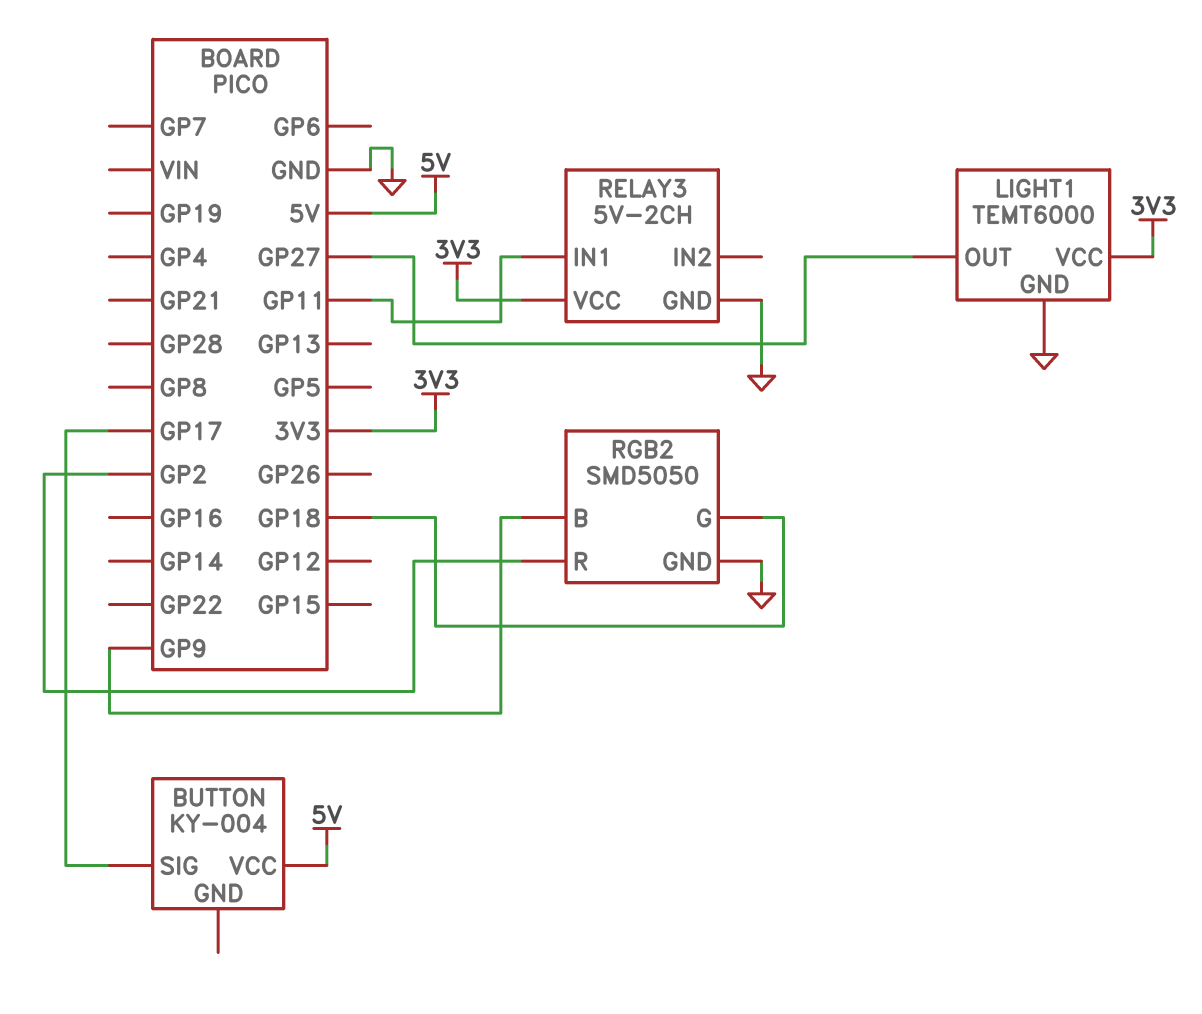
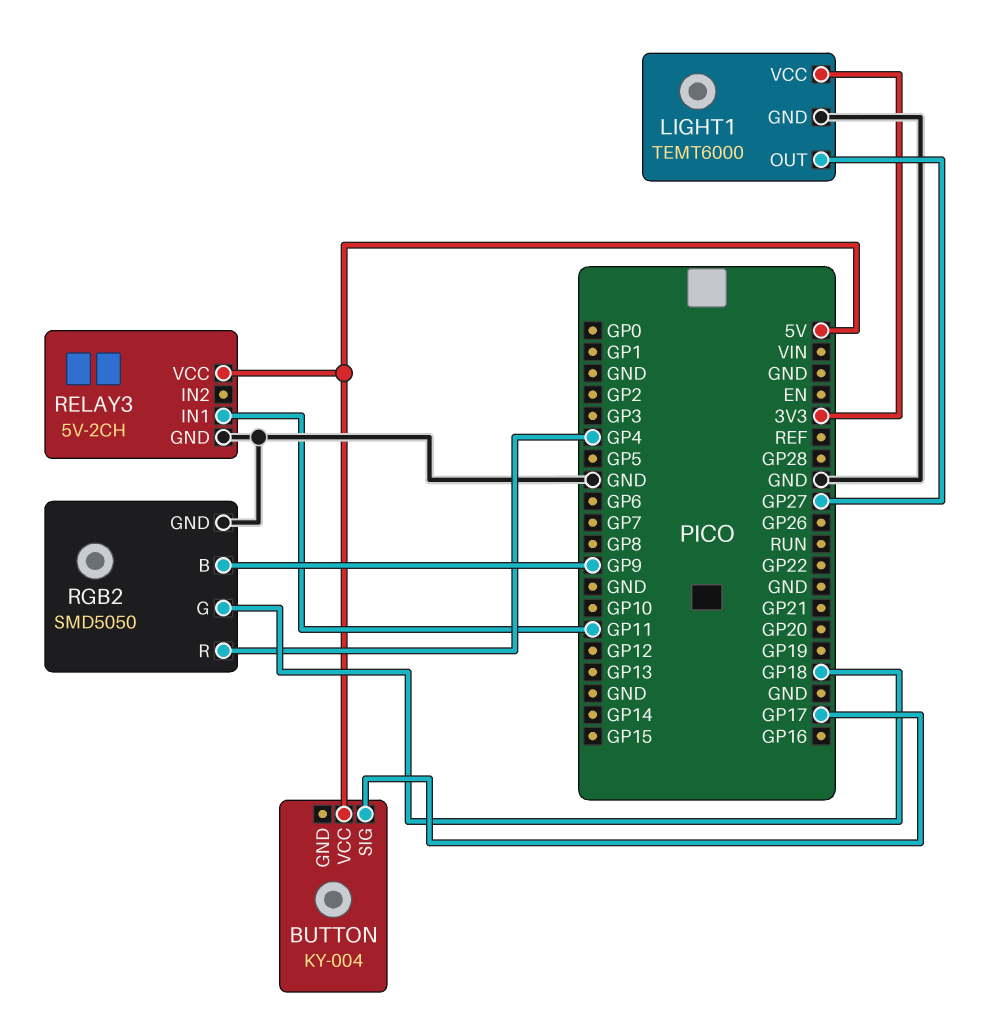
RELAY3 pin VCC: 3V3 -> 5V
RGB2 pin R: GP2 -> GP4

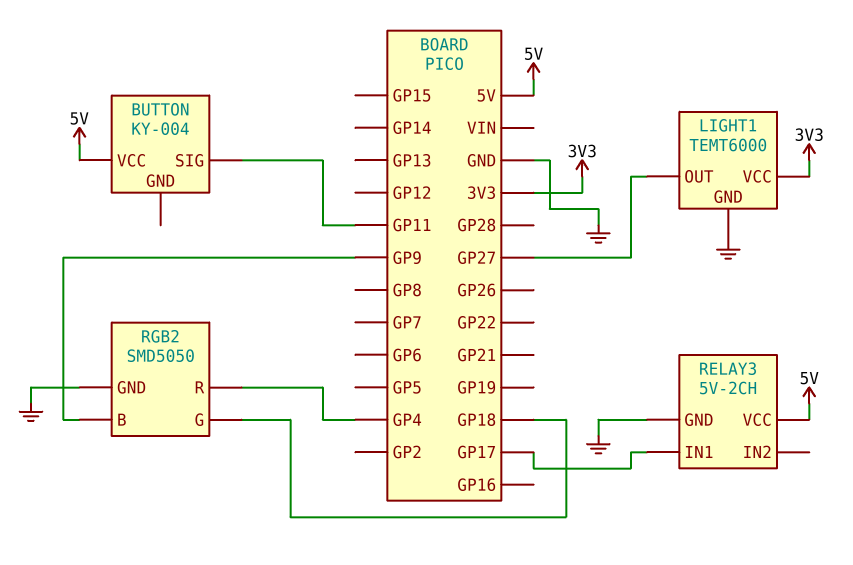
BUTTON pin SIG: GP17 -> GP11
RELAY3 pin IN1: GP11 -> GP17

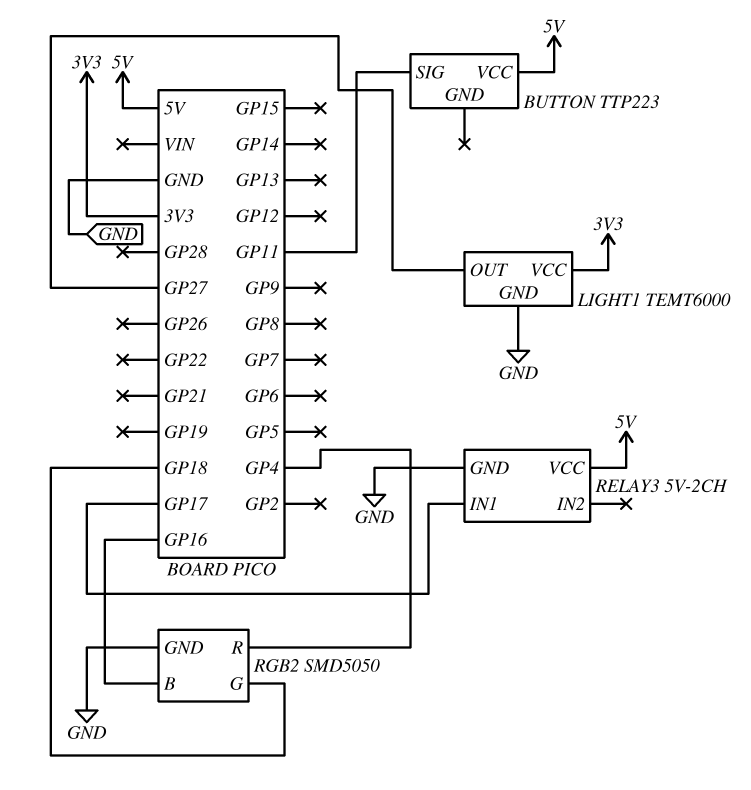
BUTTON: KY-004 -> TTP223
RGB2 pin B: GP9 -> GP16

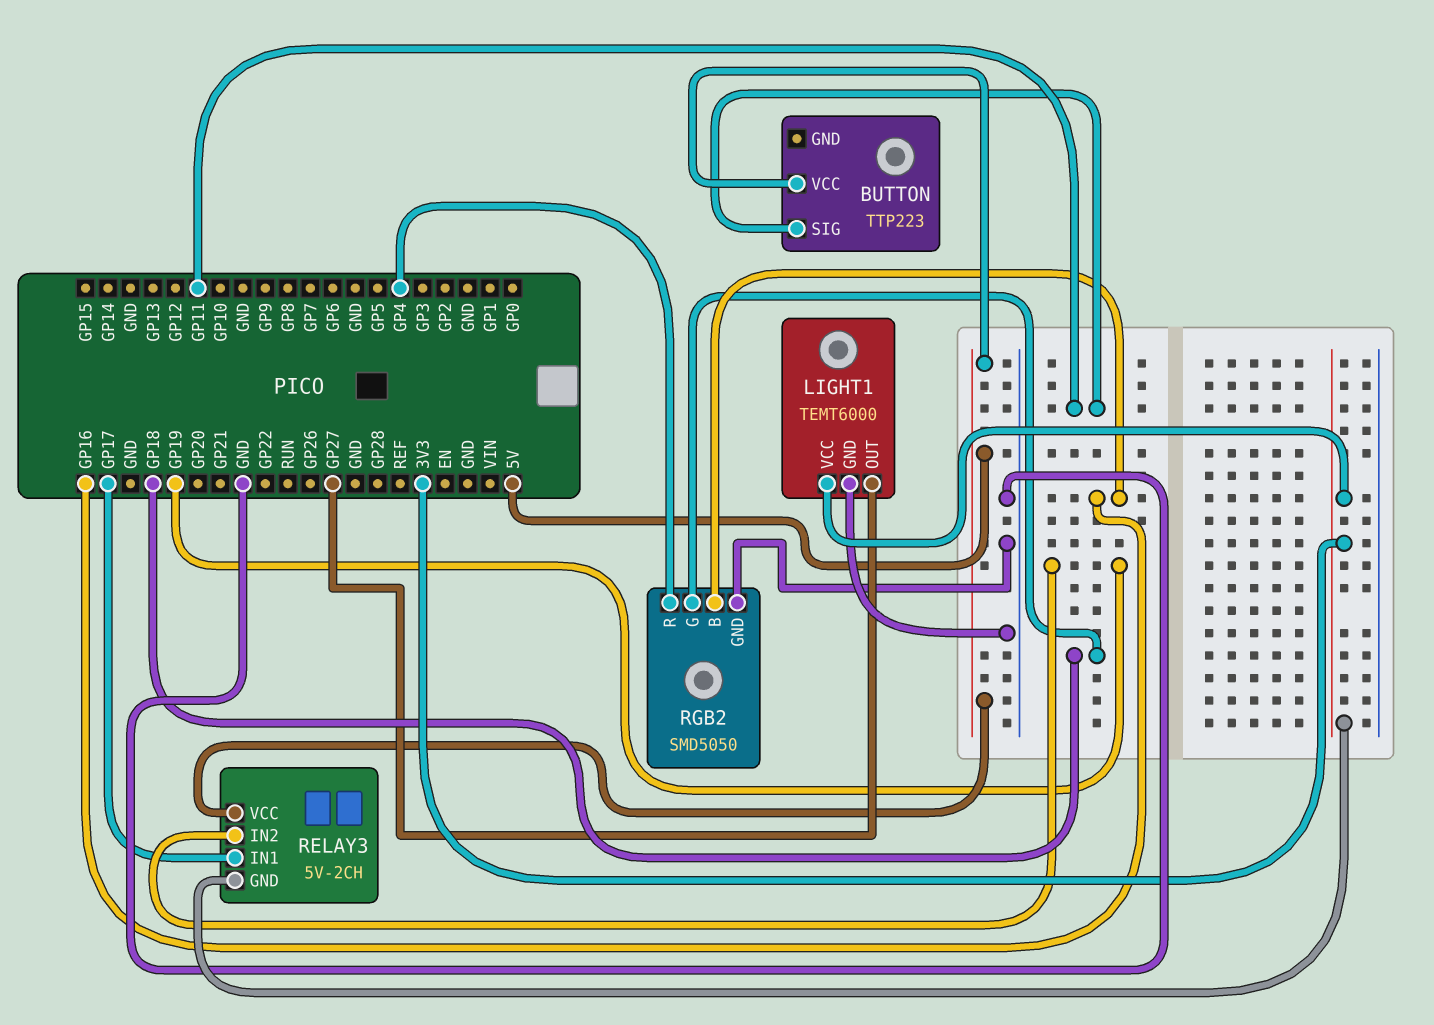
RELAY3 pin GND: GND -> 3V3
RELAY3 pin IN2: none -> GP19

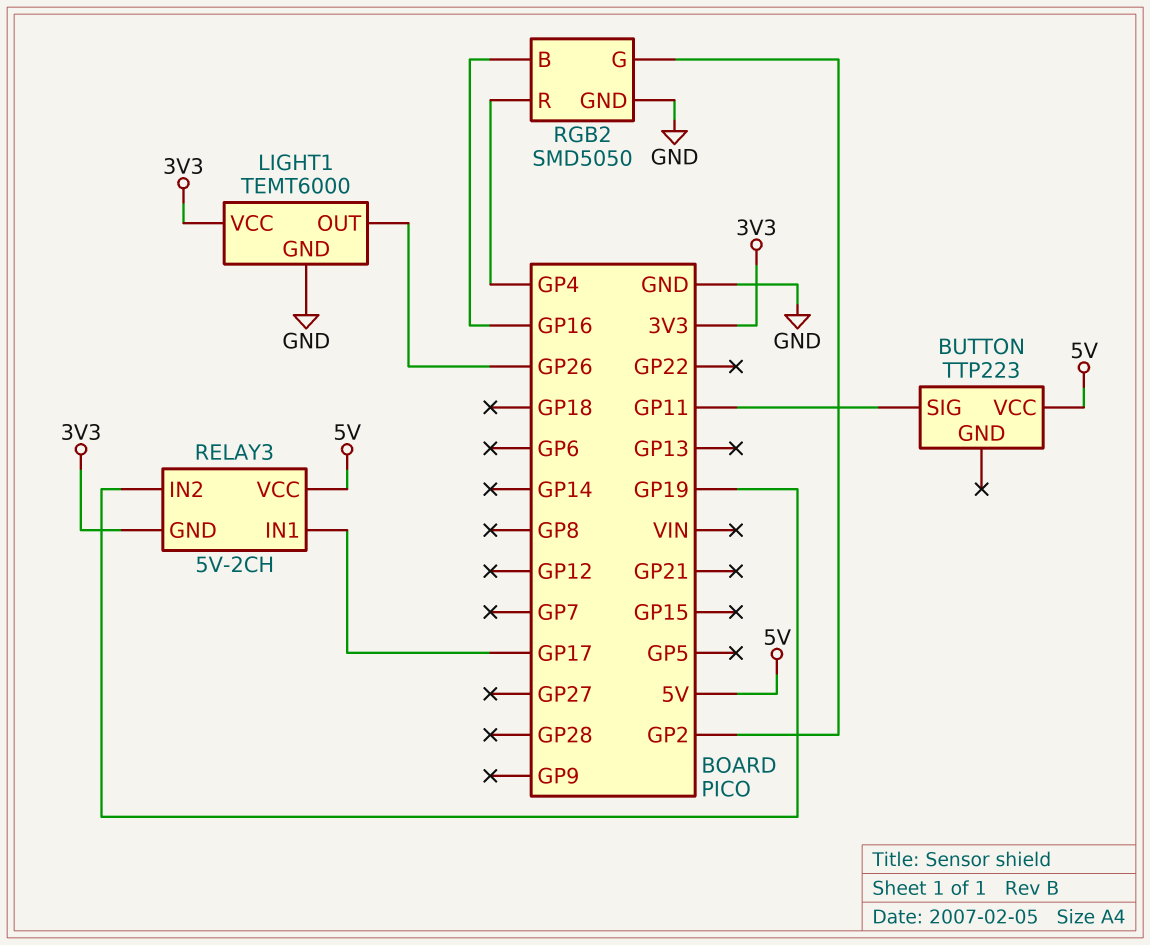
LIGHT1 pin OUT: GP27 -> GP26
RGB2 pin G: GP18 -> GP2

